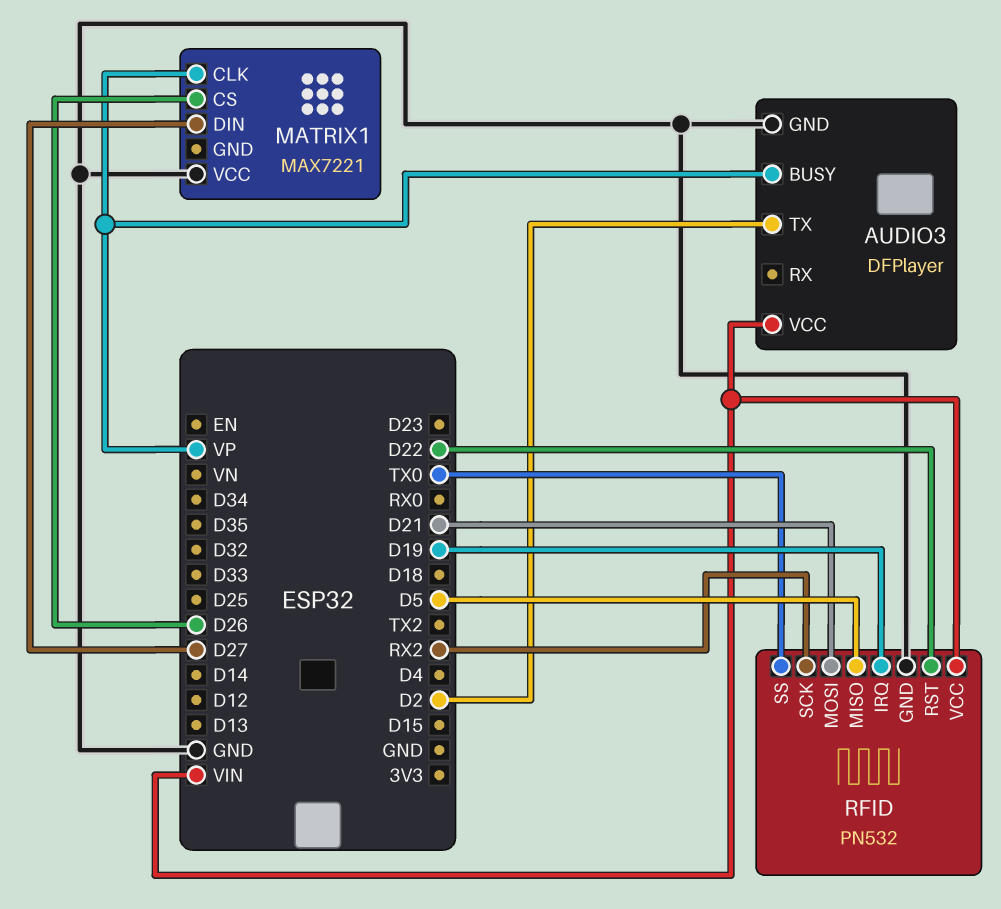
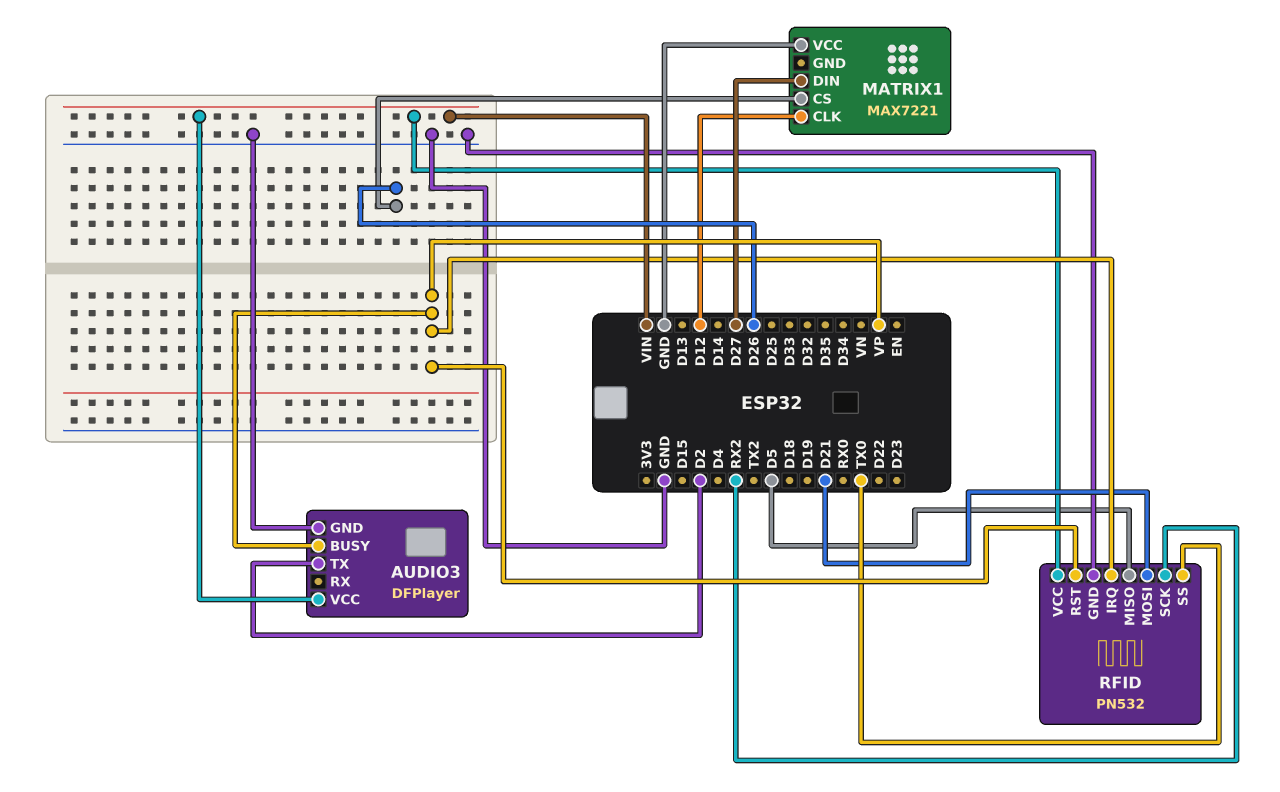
MATRIX1 pin CLK: VP -> D12
RFID pin IRQ: D19 -> VP
RFID pin RST: D22 -> VP

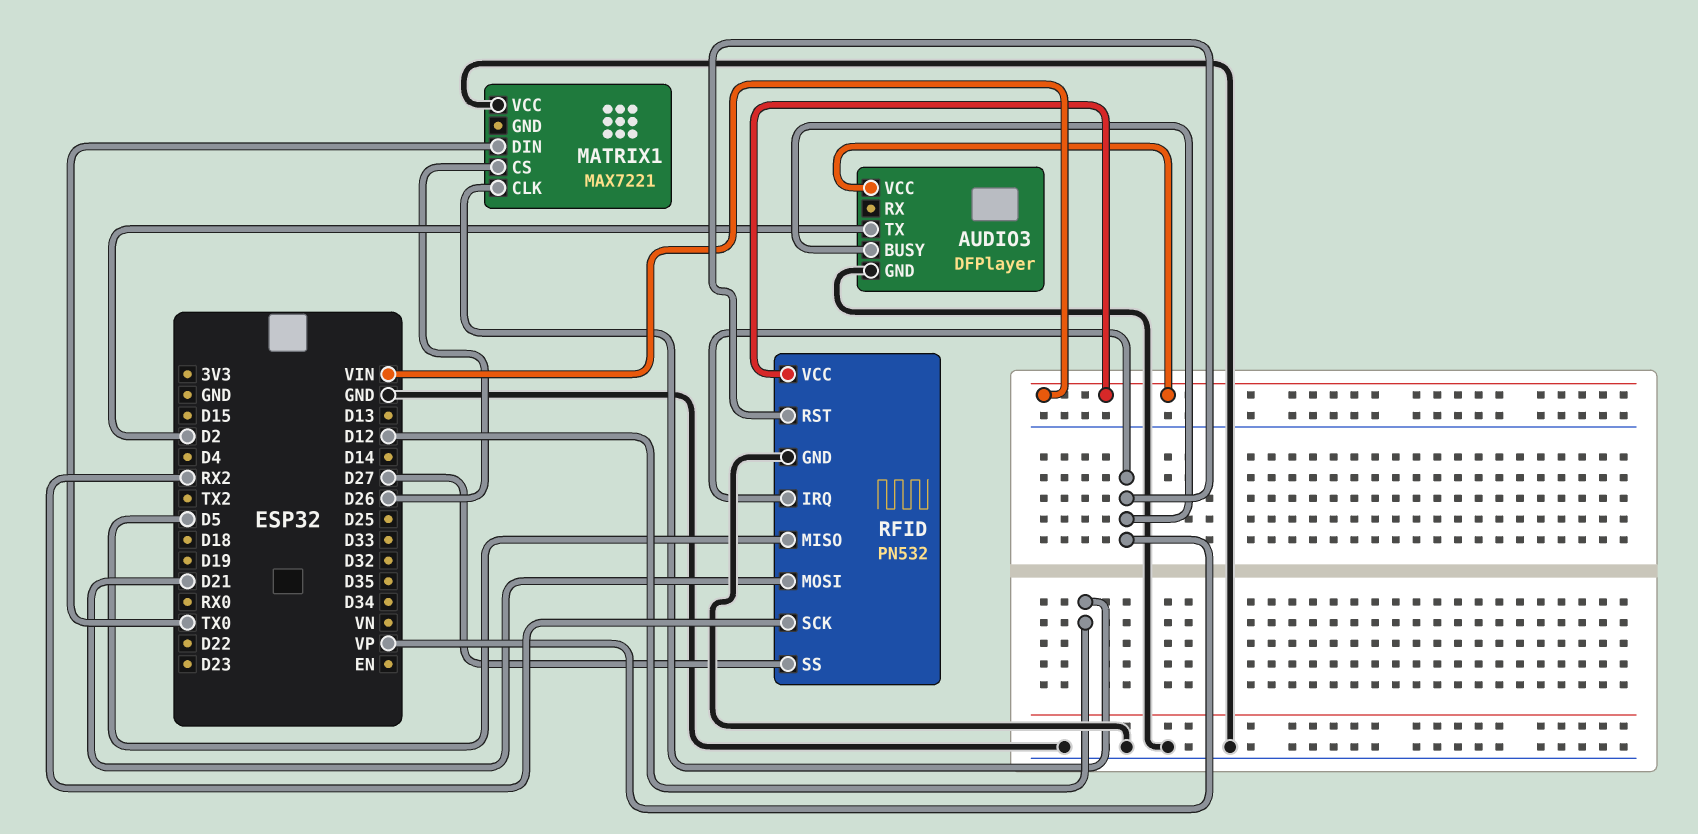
MATRIX1 pin DIN: D27 -> TX0
RFID pin SS: TX0 -> D27

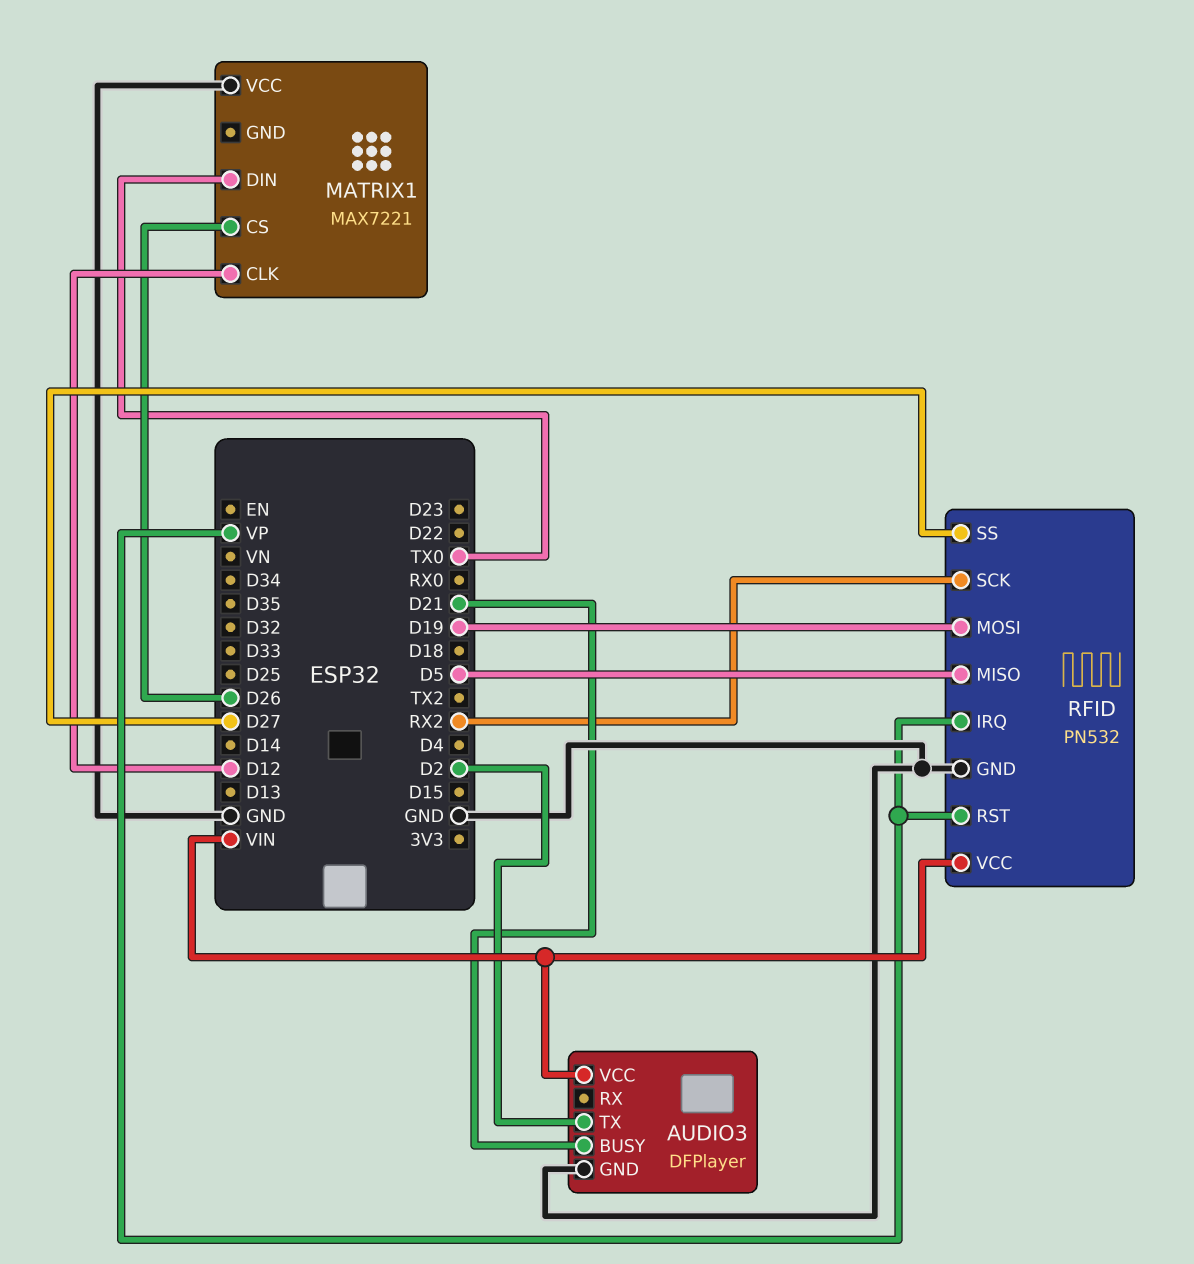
AUDIO3 pin BUSY: VP -> D21
RFID pin MOSI: D21 -> D19

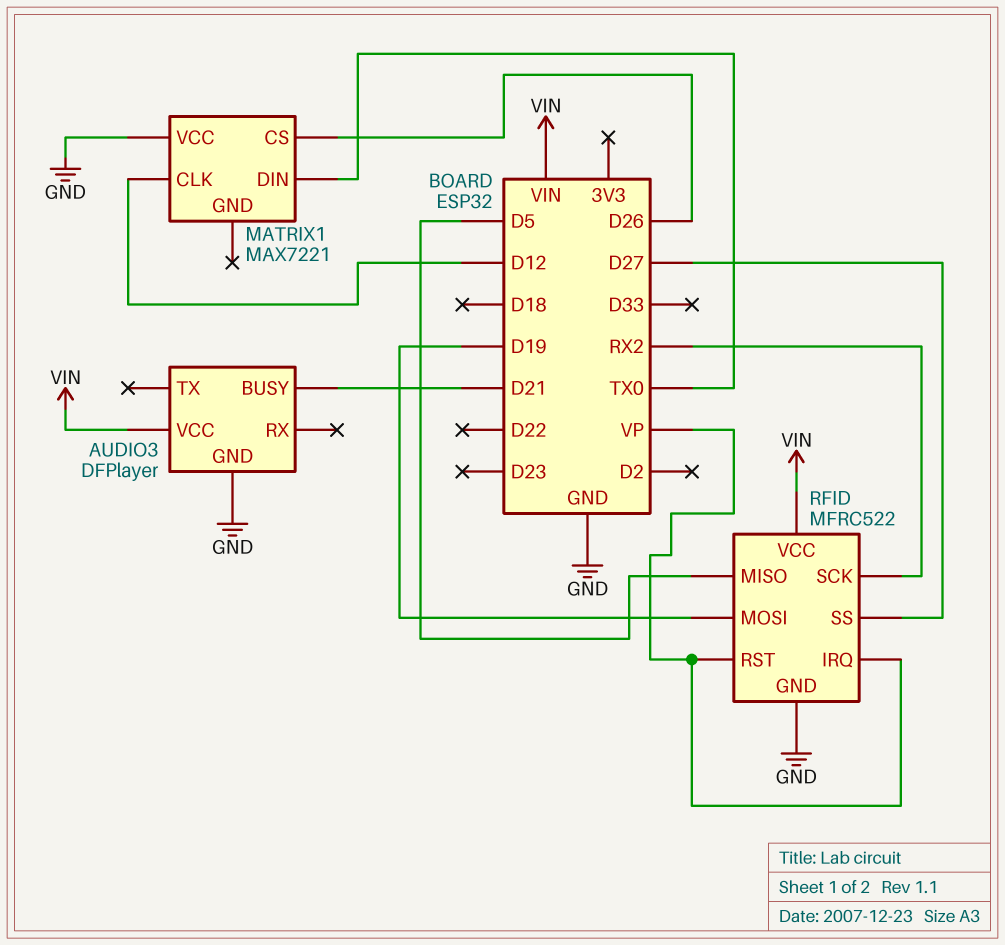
AUDIO3 pin TX: D2 -> none
RFID: PN532 -> MFRC522

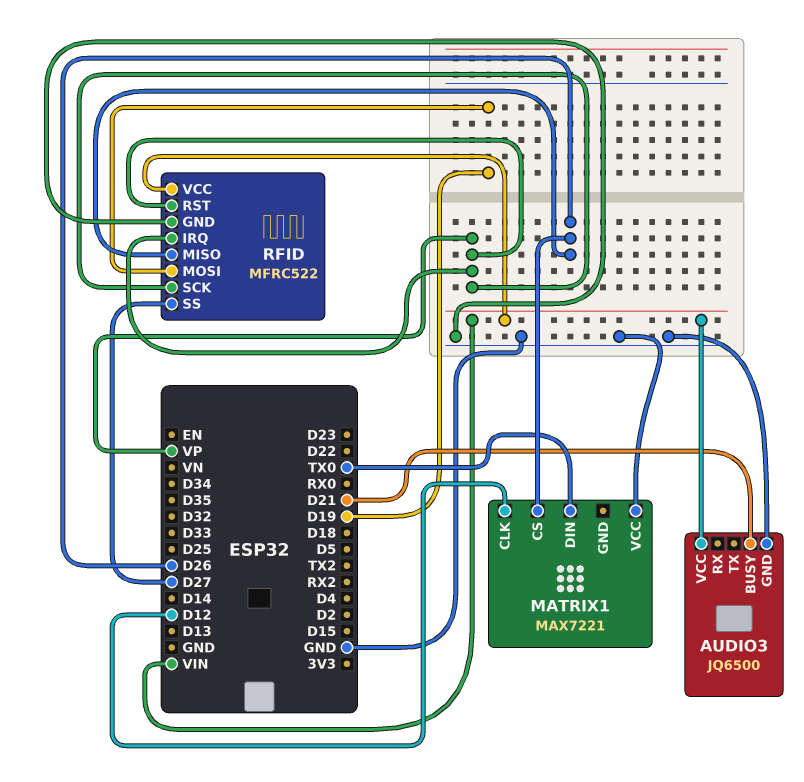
AUDIO3: DFPlayer -> JQ6500
RFID pin MISO: D5 -> D26
RFID pin SCK: RX2 -> VP

